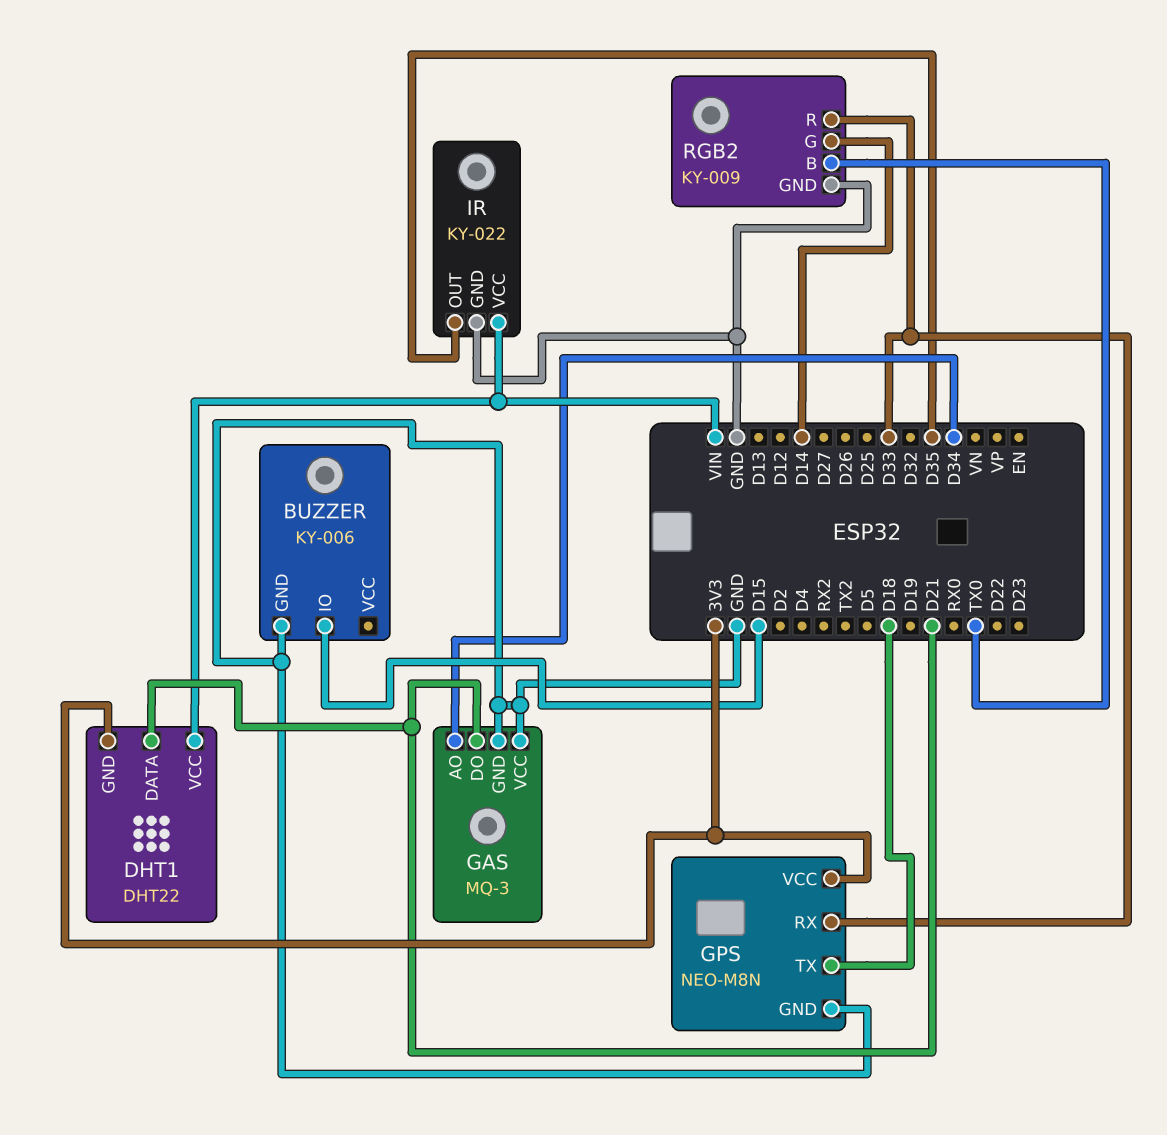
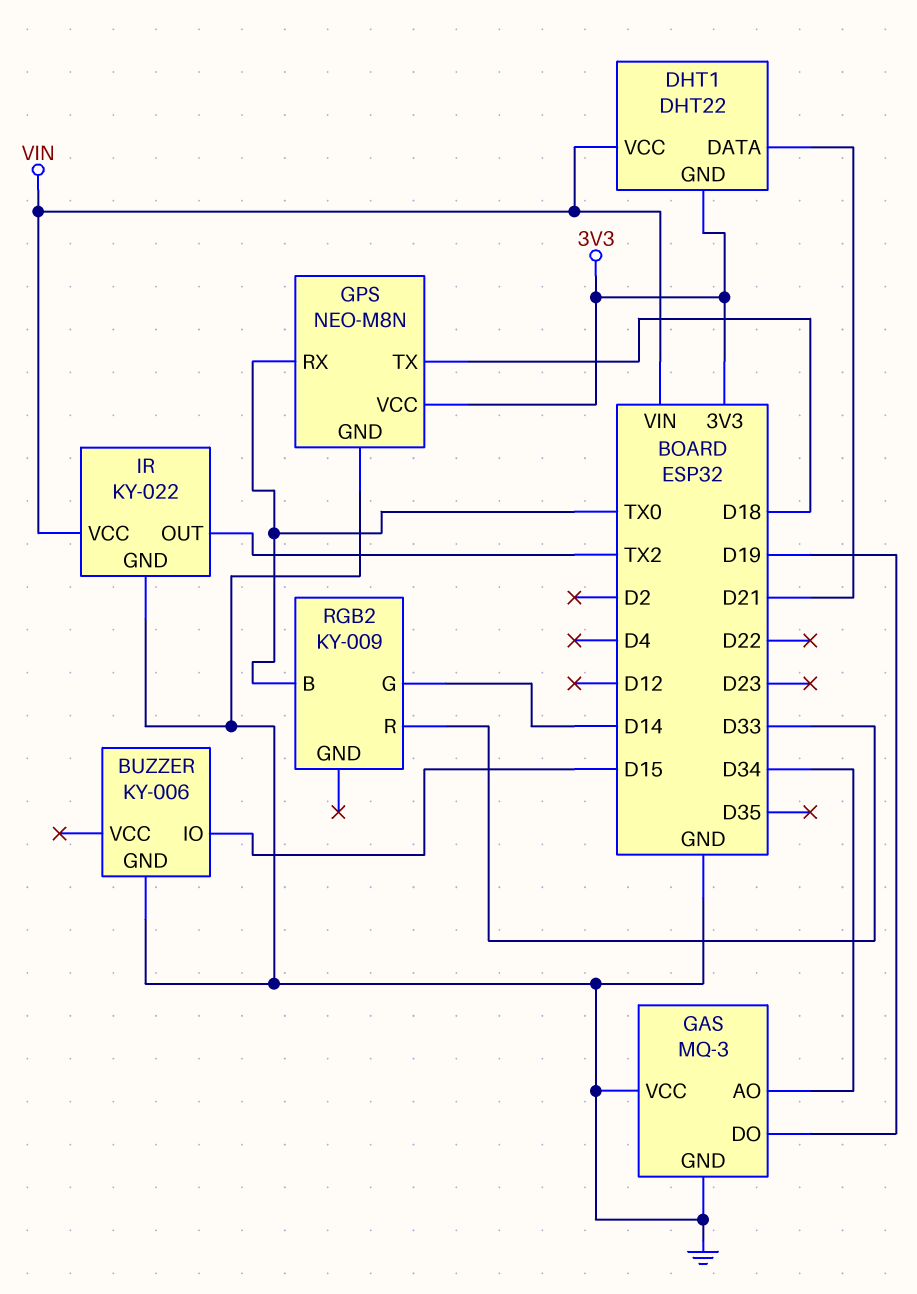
GAS pin DO: D21 -> D19
GPS pin RX: D33 -> TX0
IR pin OUT: D35 -> TX2
RGB2 pin GND: GND -> none

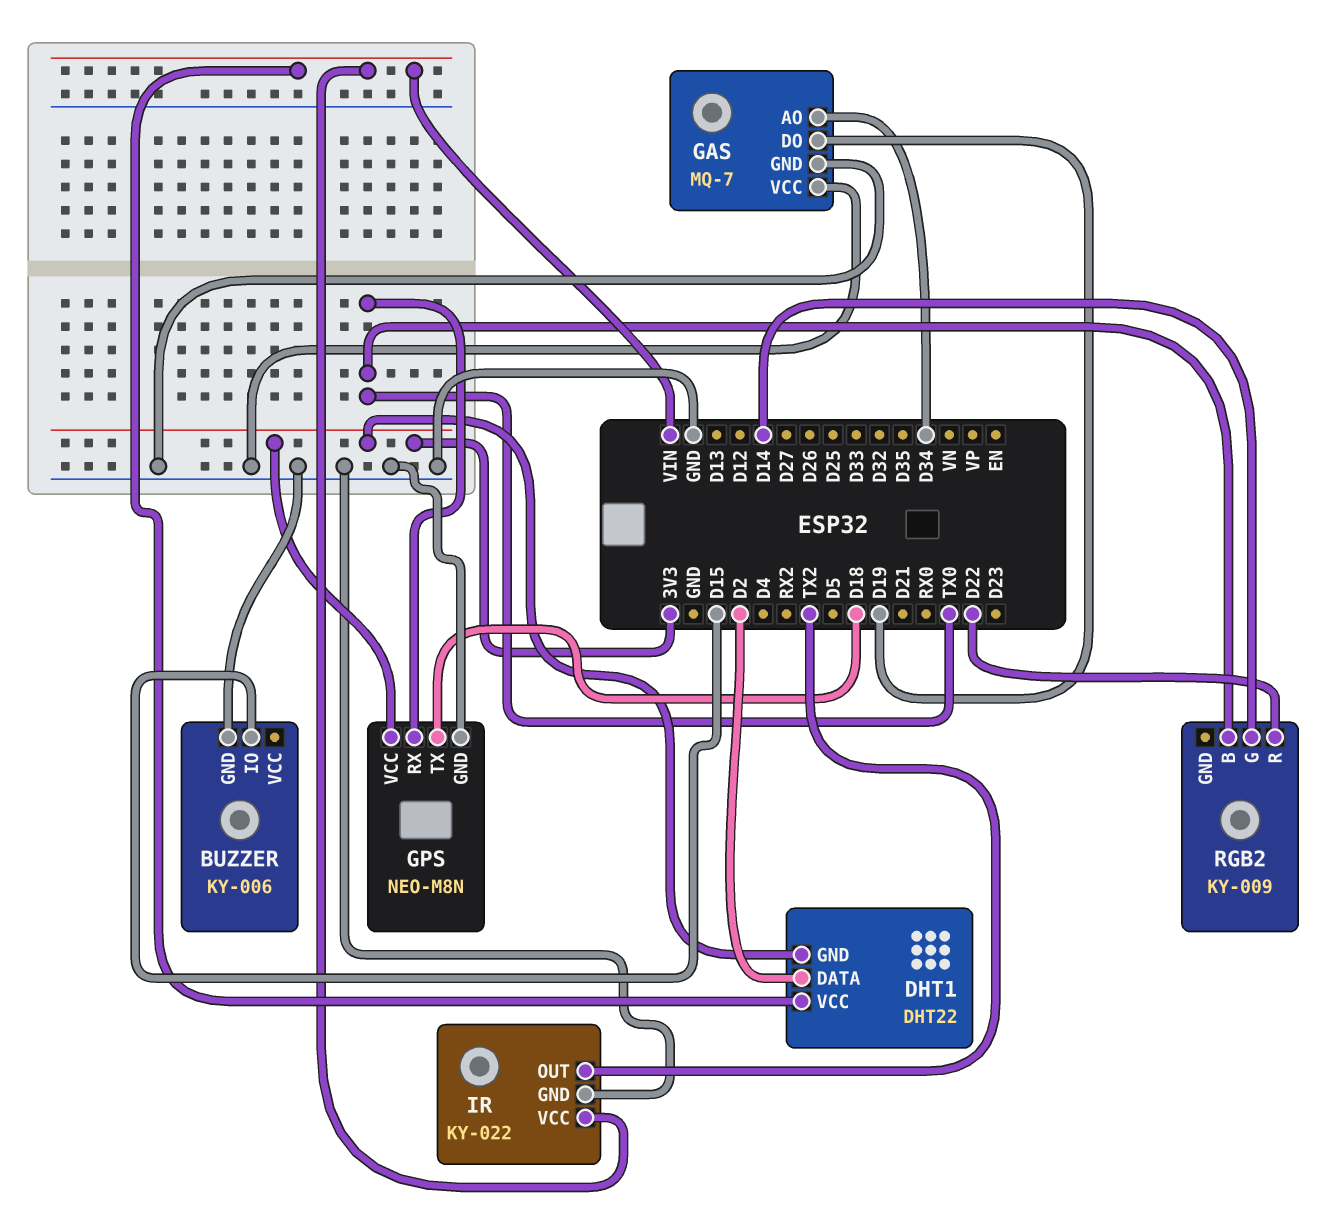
DHT1 pin DATA: D21 -> D2
GAS: MQ-3 -> MQ-7
RGB2 pin R: D33 -> D22

